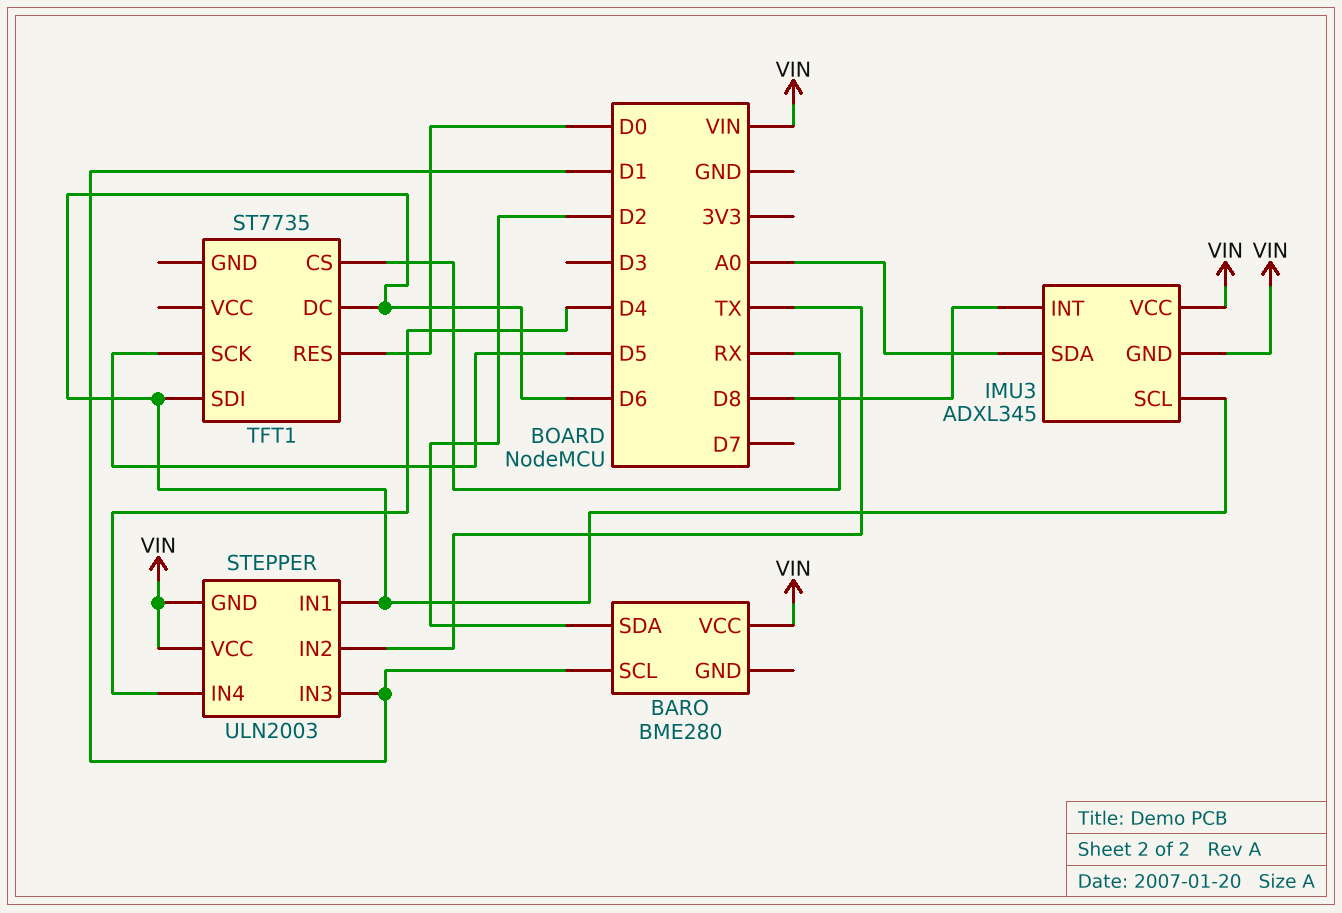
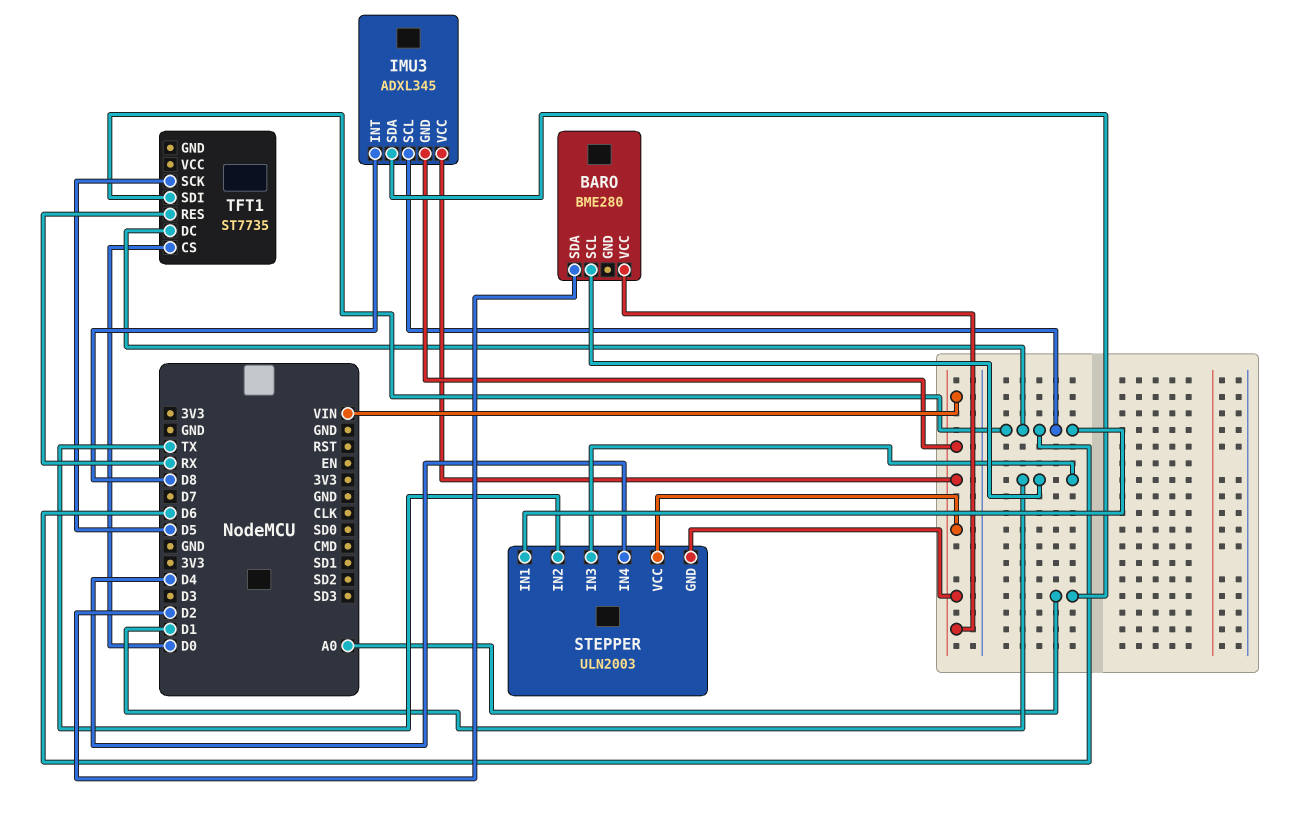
TFT1 pin CS: RX -> D0
TFT1 pin RES: D0 -> RX

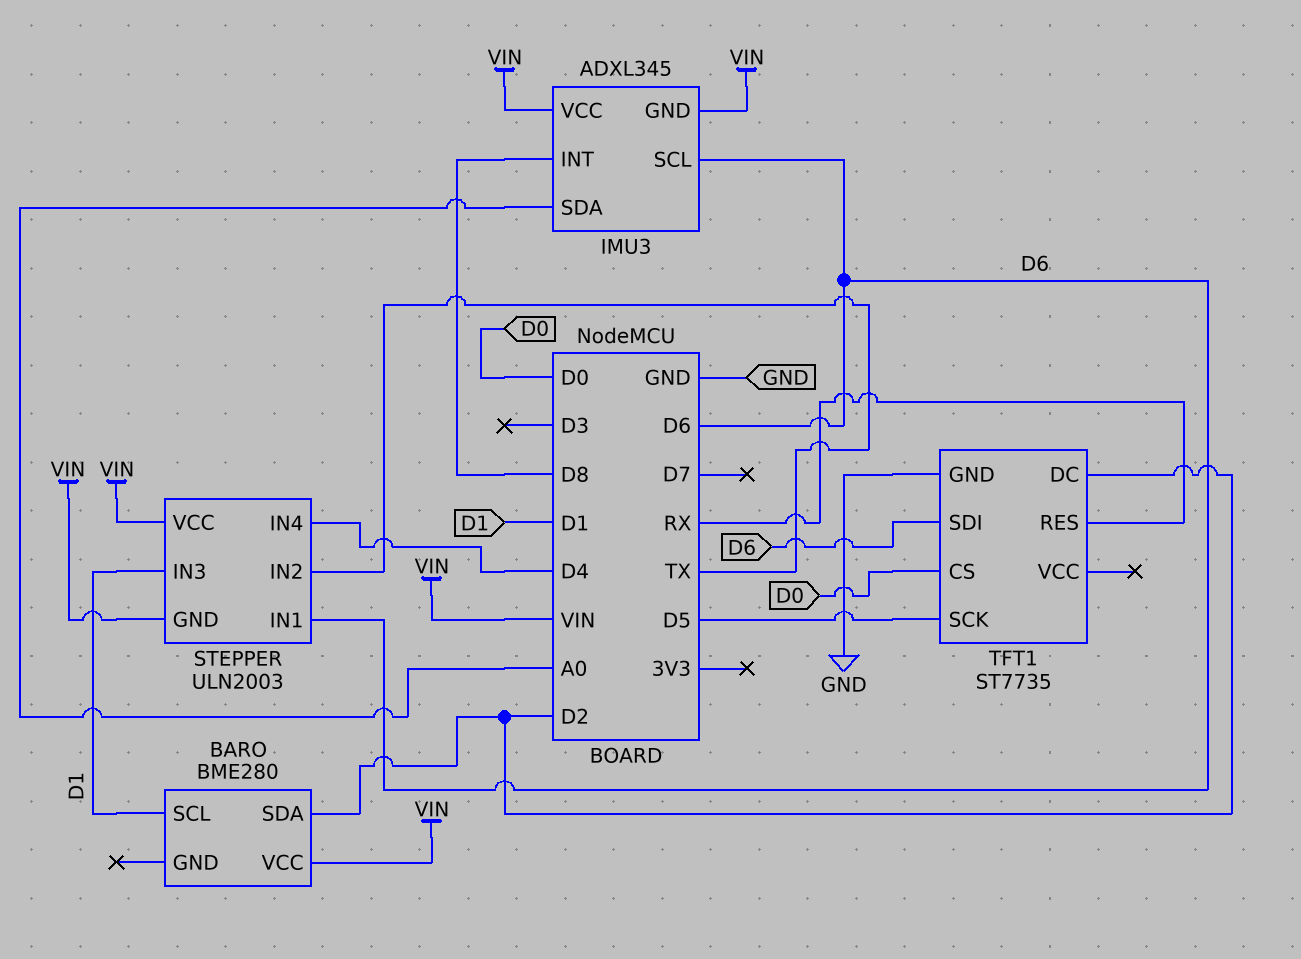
TFT1 pin DC: D6 -> D2
TFT1 pin GND: none -> GND

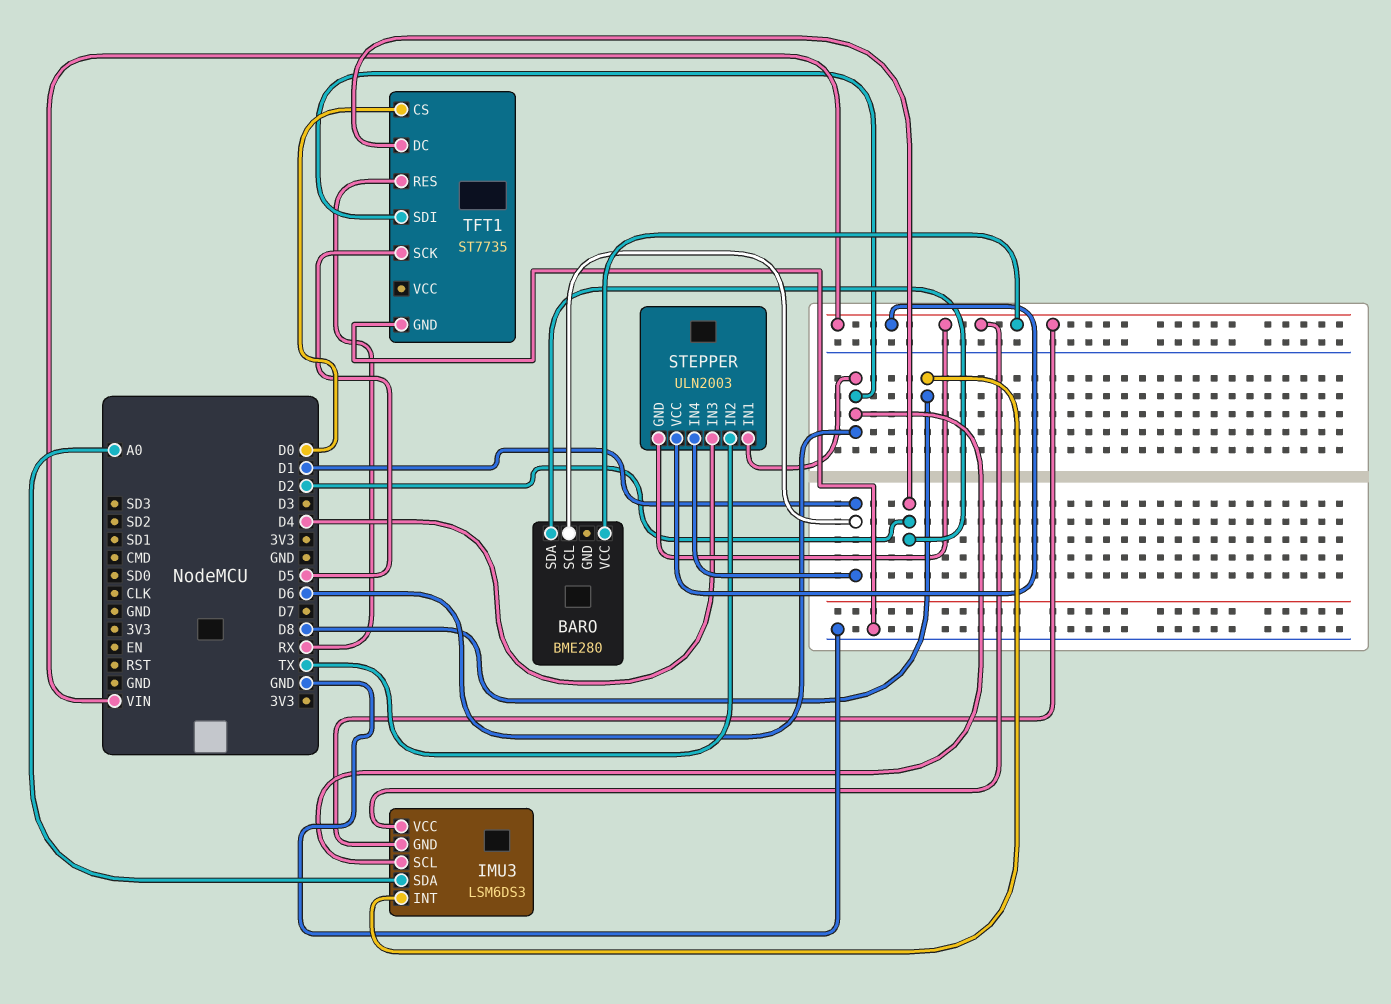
IMU3: ADXL345 -> LSM6DS3
STEPPER pin IN3: D1 -> D4
STEPPER pin IN4: D4 -> D1

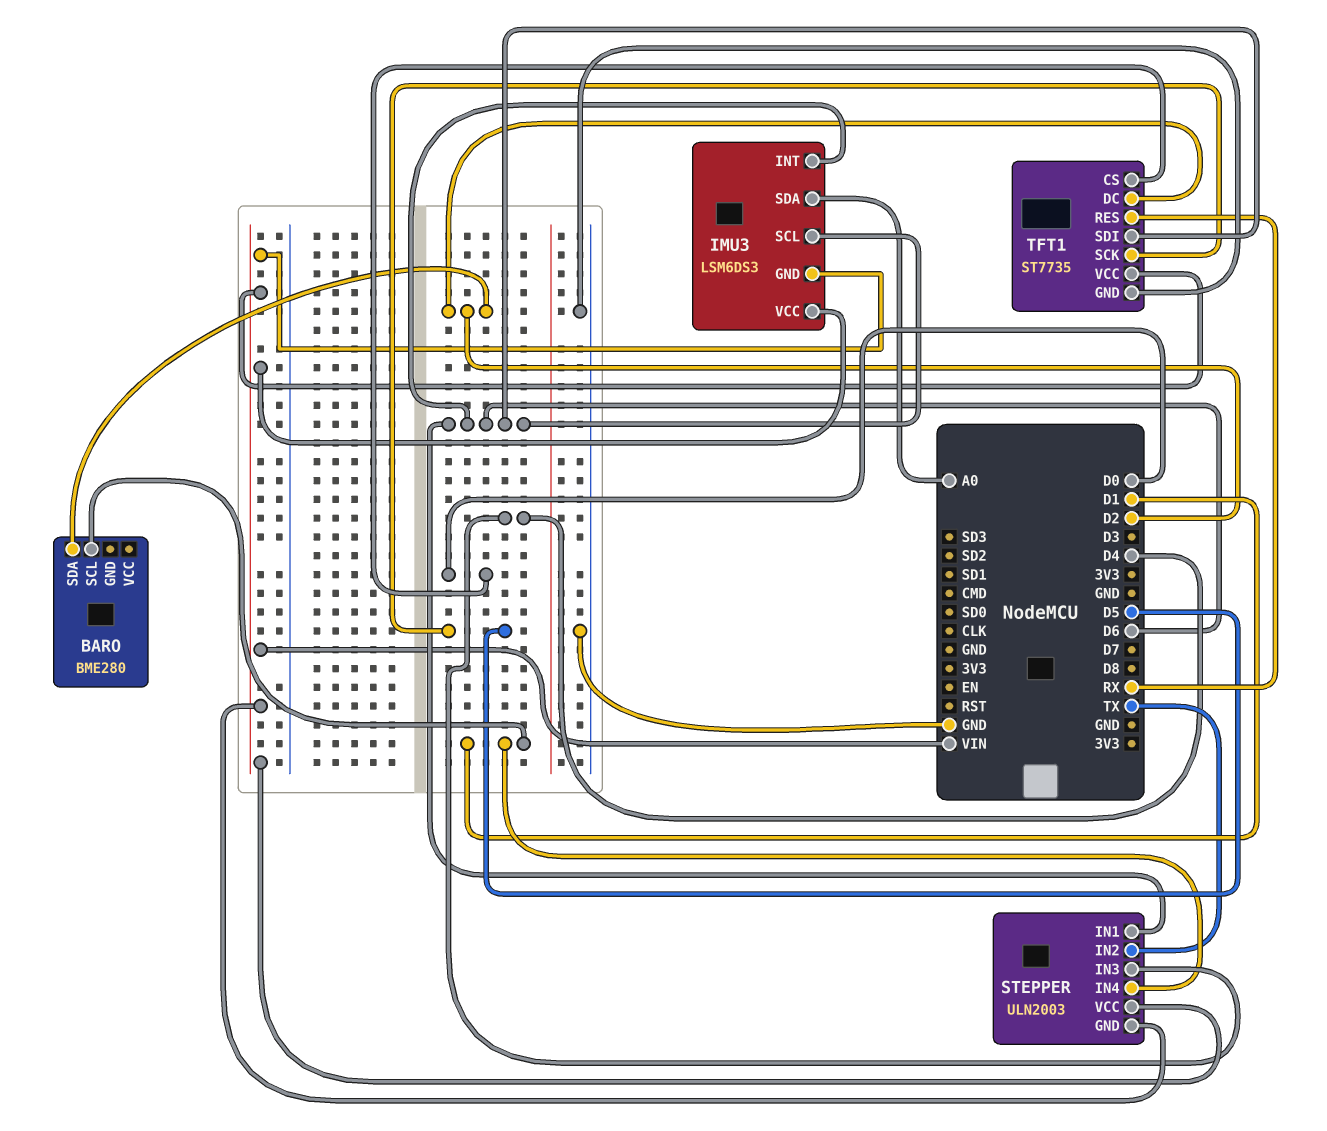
BARO pin VCC: VIN -> none
IMU3 pin INT: D8 -> D6
TFT1 pin VCC: none -> VIN

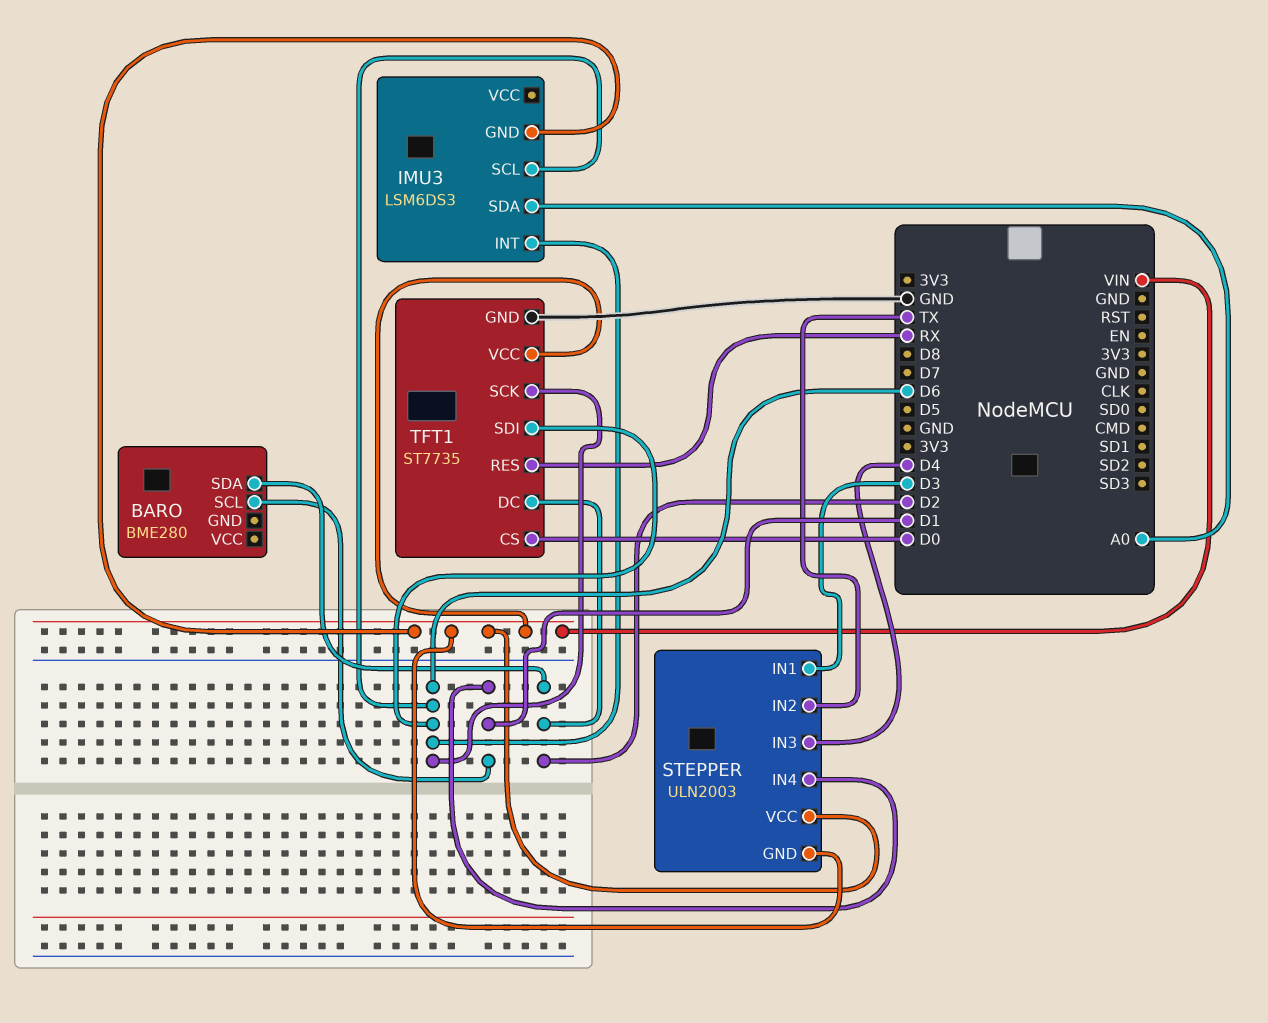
IMU3 pin VCC: VIN -> none
STEPPER pin IN1: D6 -> D3
TFT1 pin SCK: D5 -> D6

